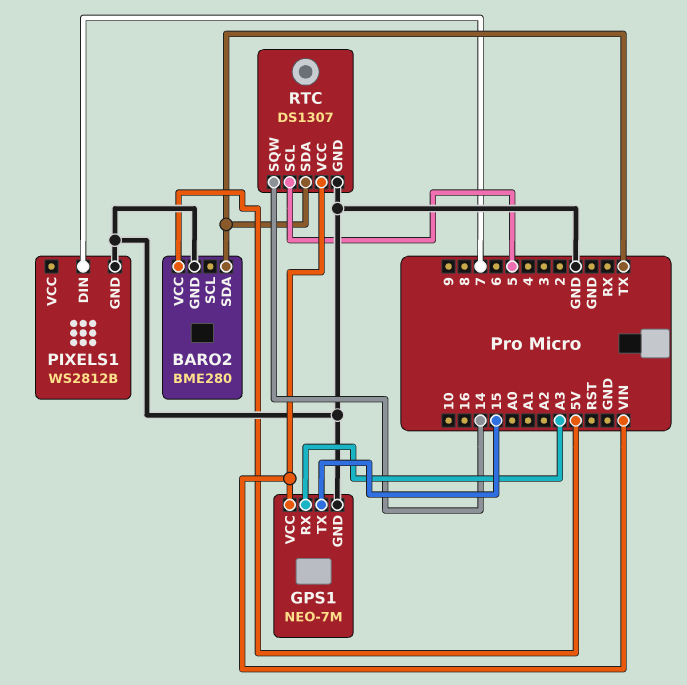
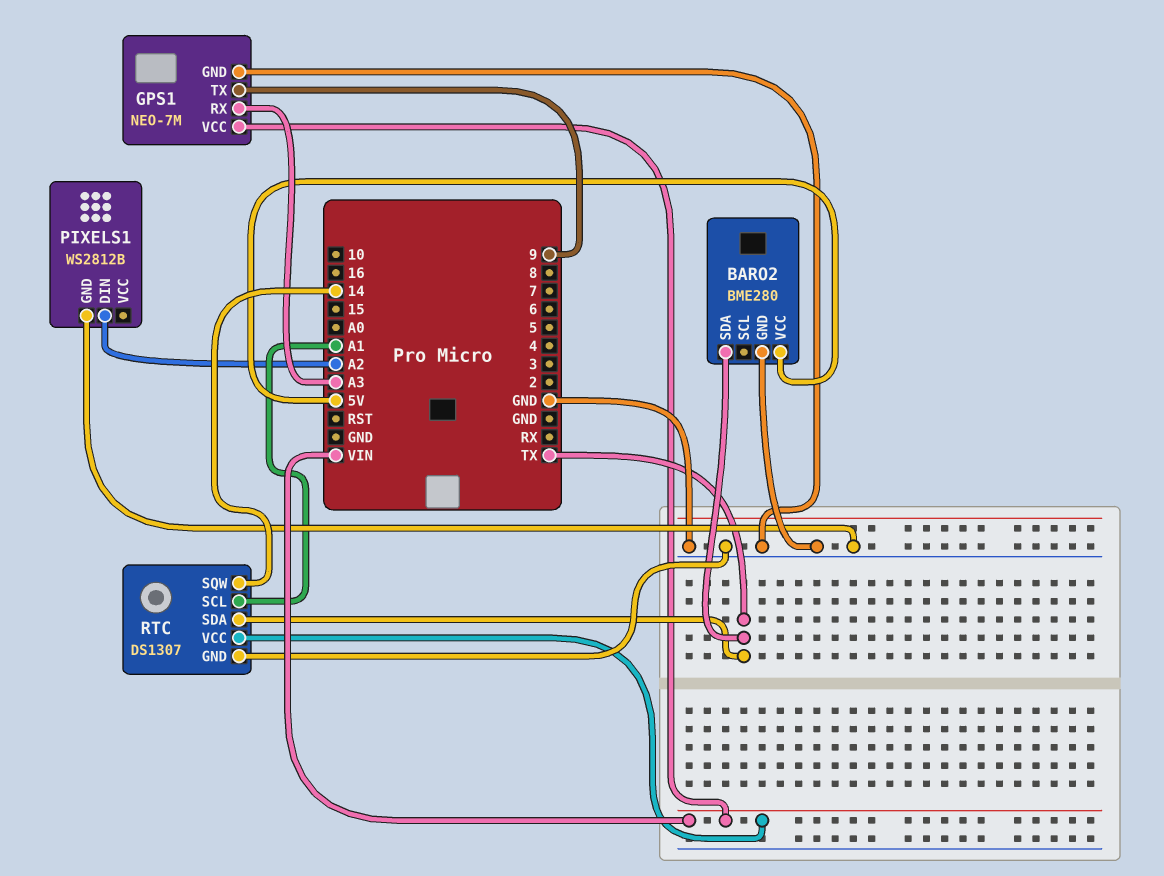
GPS1 pin TX: 15 -> 9
PIXELS1 pin DIN: 7 -> A2
RTC pin SCL: 5 -> A1

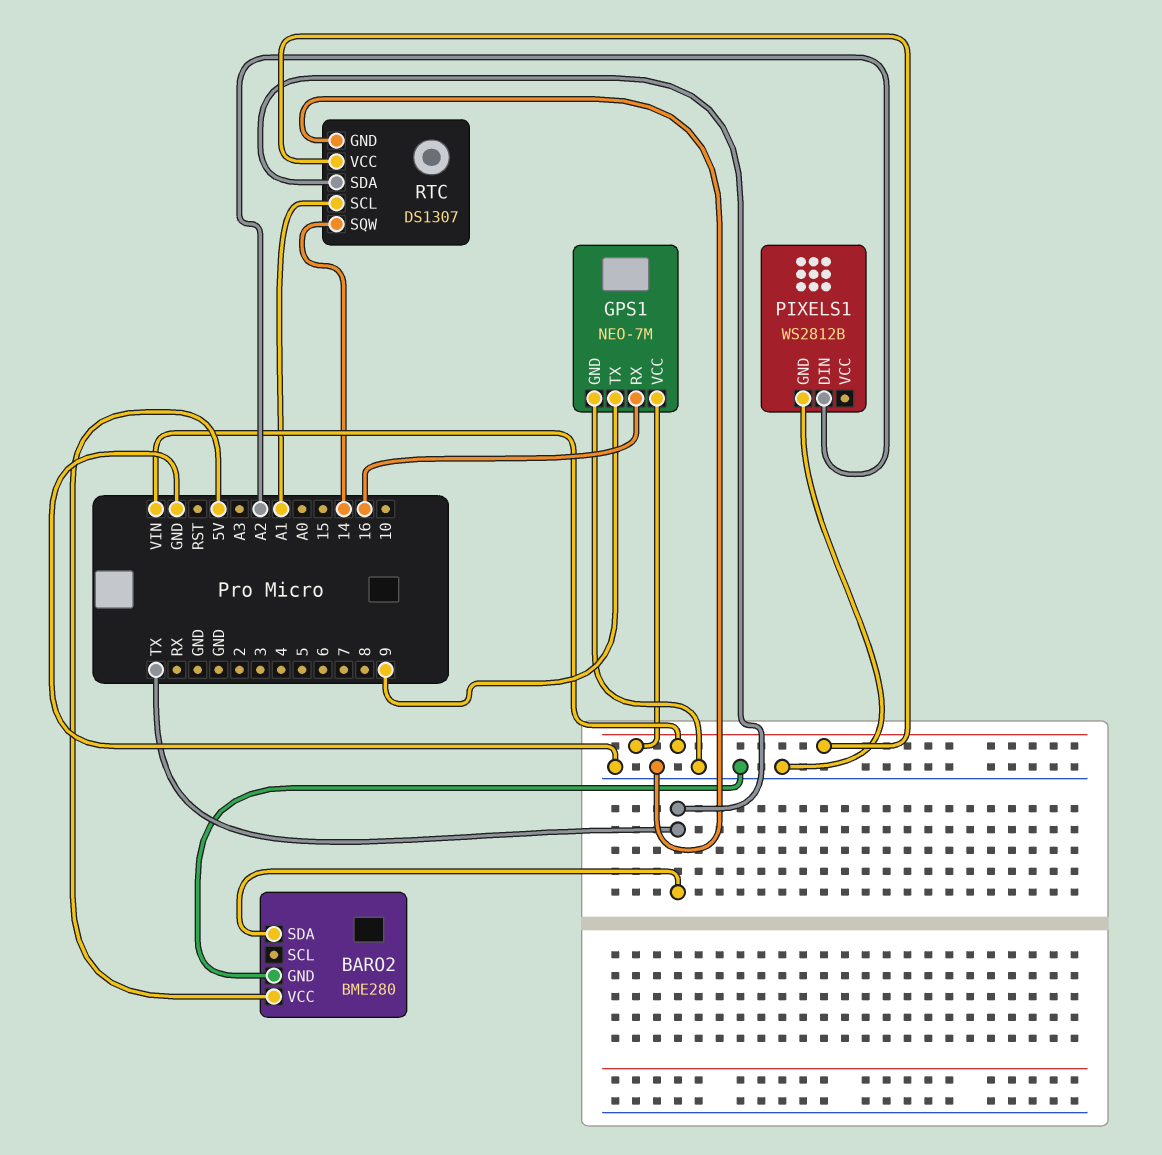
GPS1 pin RX: A3 -> 16

